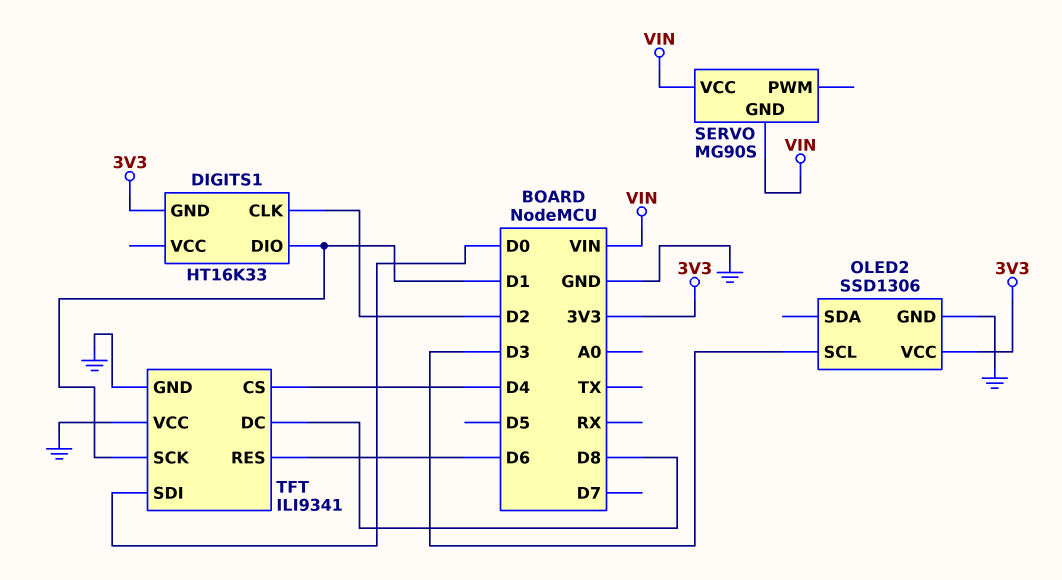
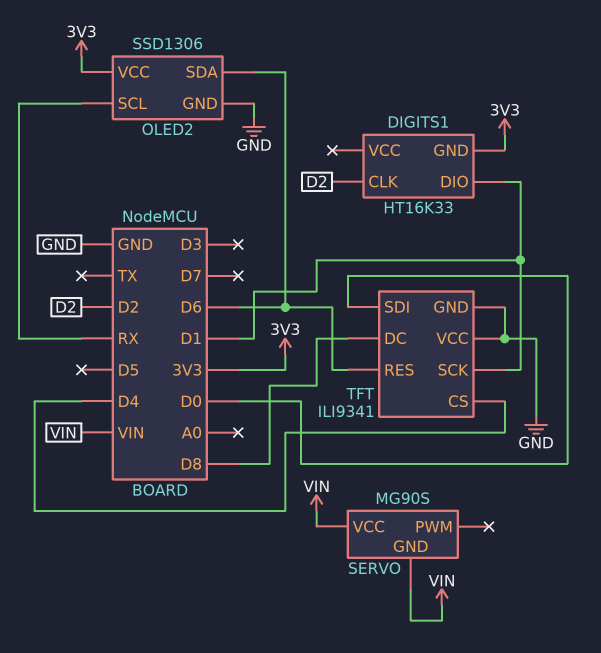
OLED2 pin SCL: D3 -> RX
OLED2 pin SDA: none -> D6

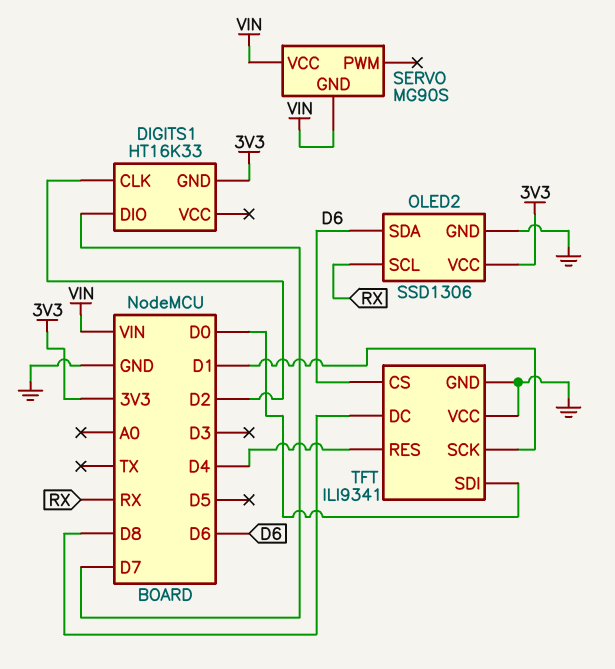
DIGITS1 pin DIO: D1 -> D7
TFT pin CS: D4 -> D6
TFT pin RES: D6 -> D4

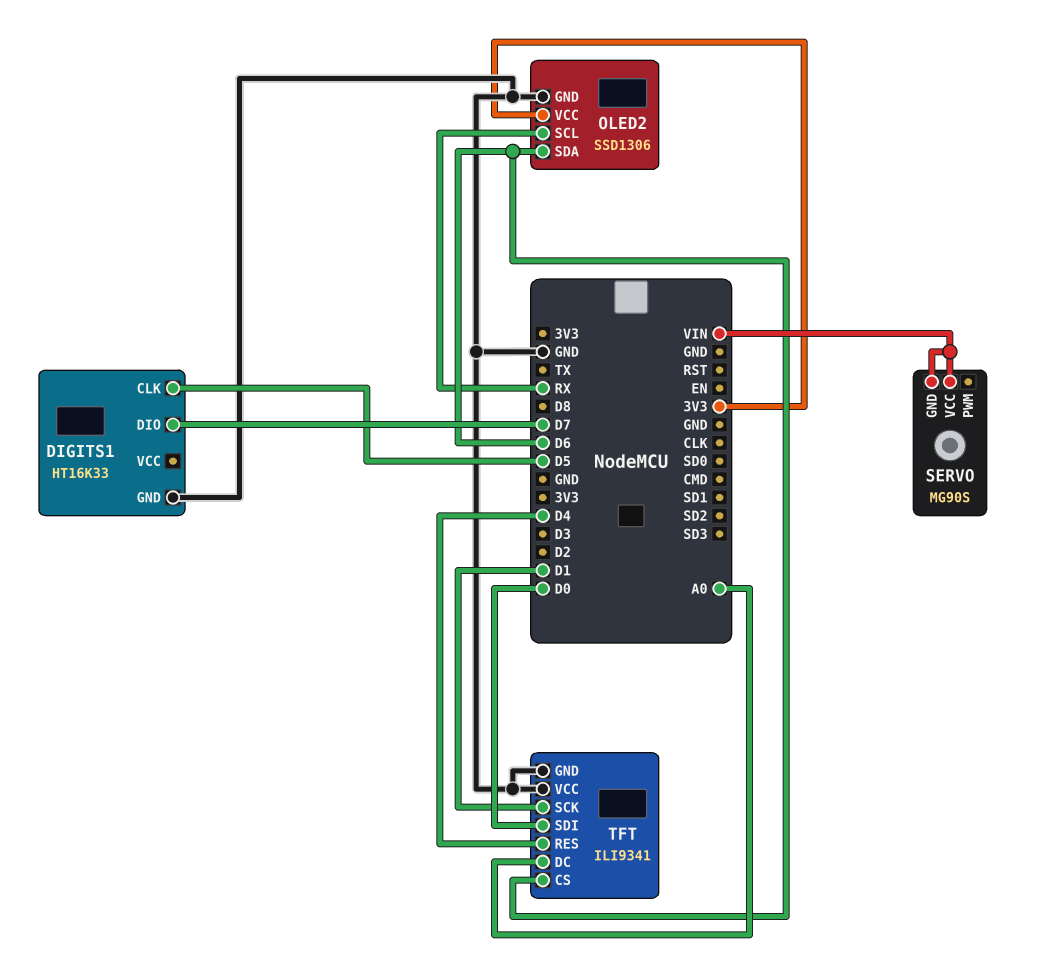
DIGITS1 pin CLK: D2 -> D5
DIGITS1 pin GND: 3V3 -> GND
TFT pin DC: D8 -> A0

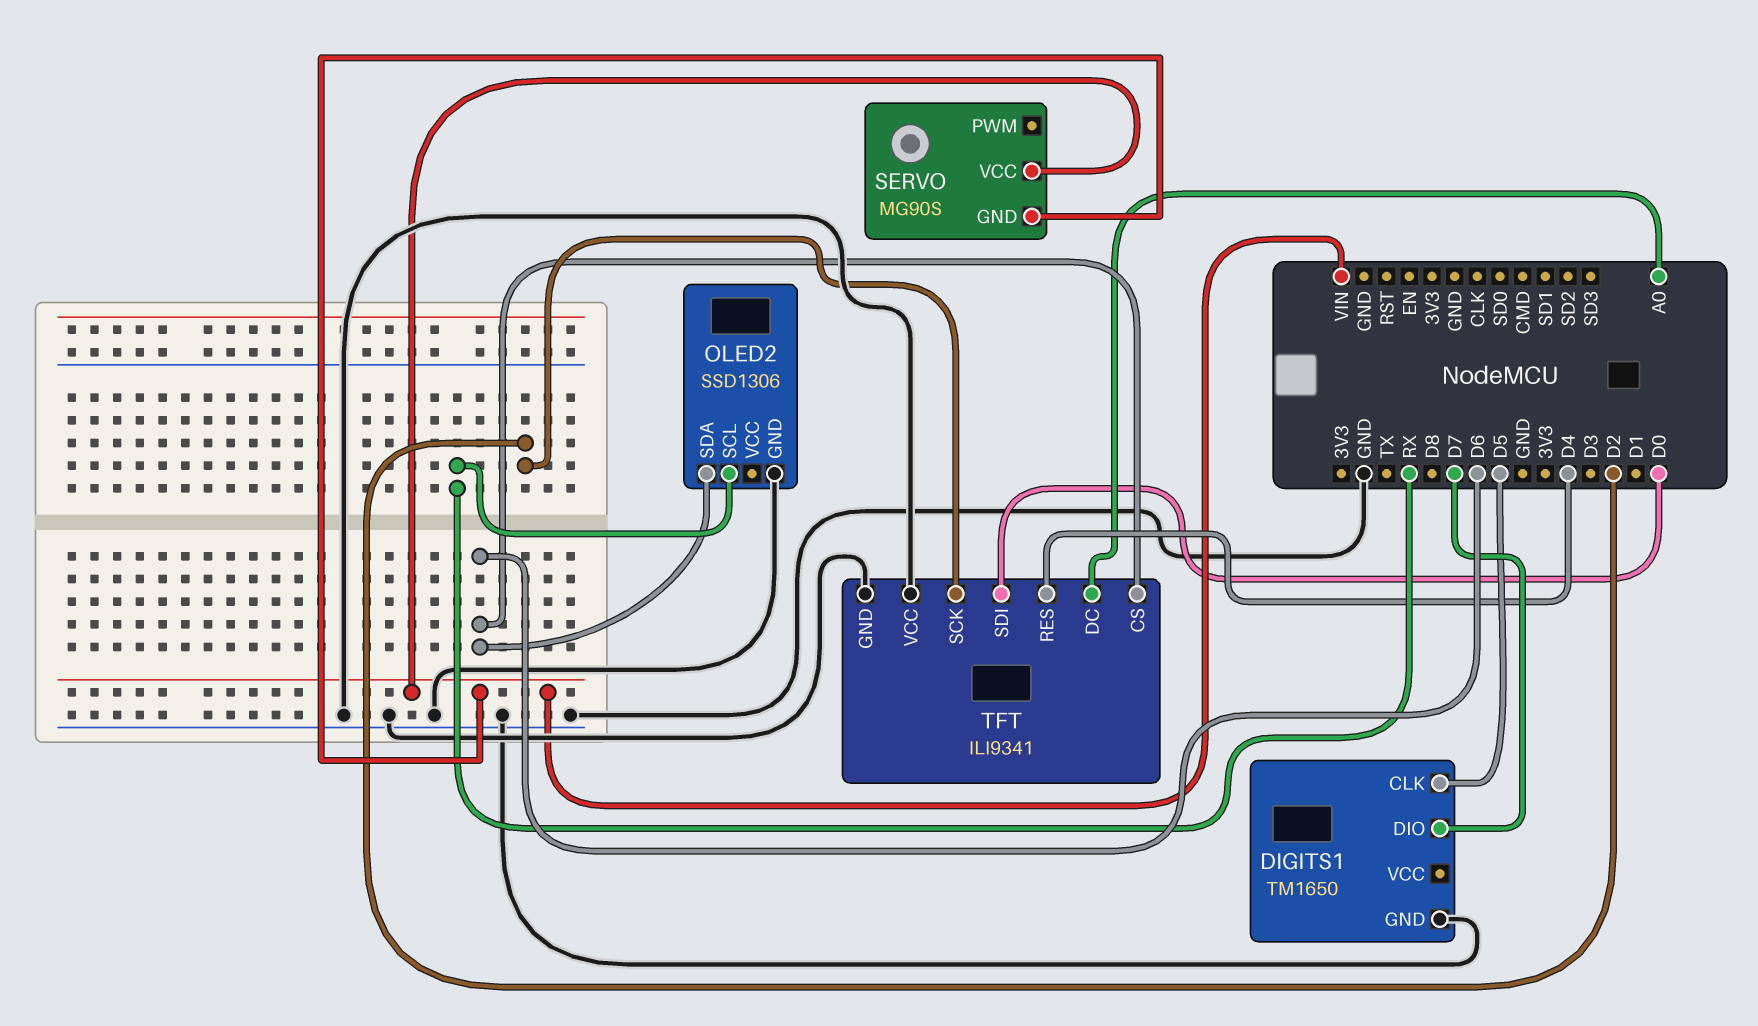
DIGITS1: HT16K33 -> TM1650
OLED2 pin VCC: 3V3 -> none
TFT pin SCK: D1 -> D2

